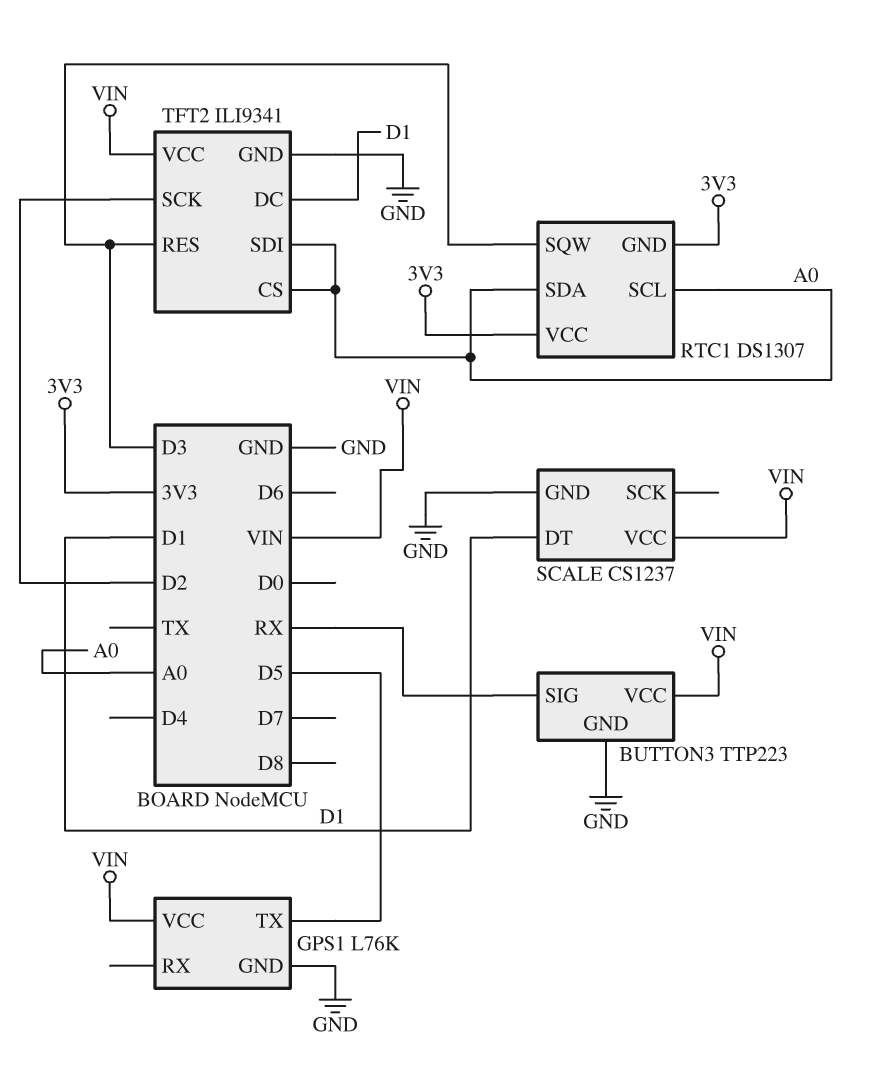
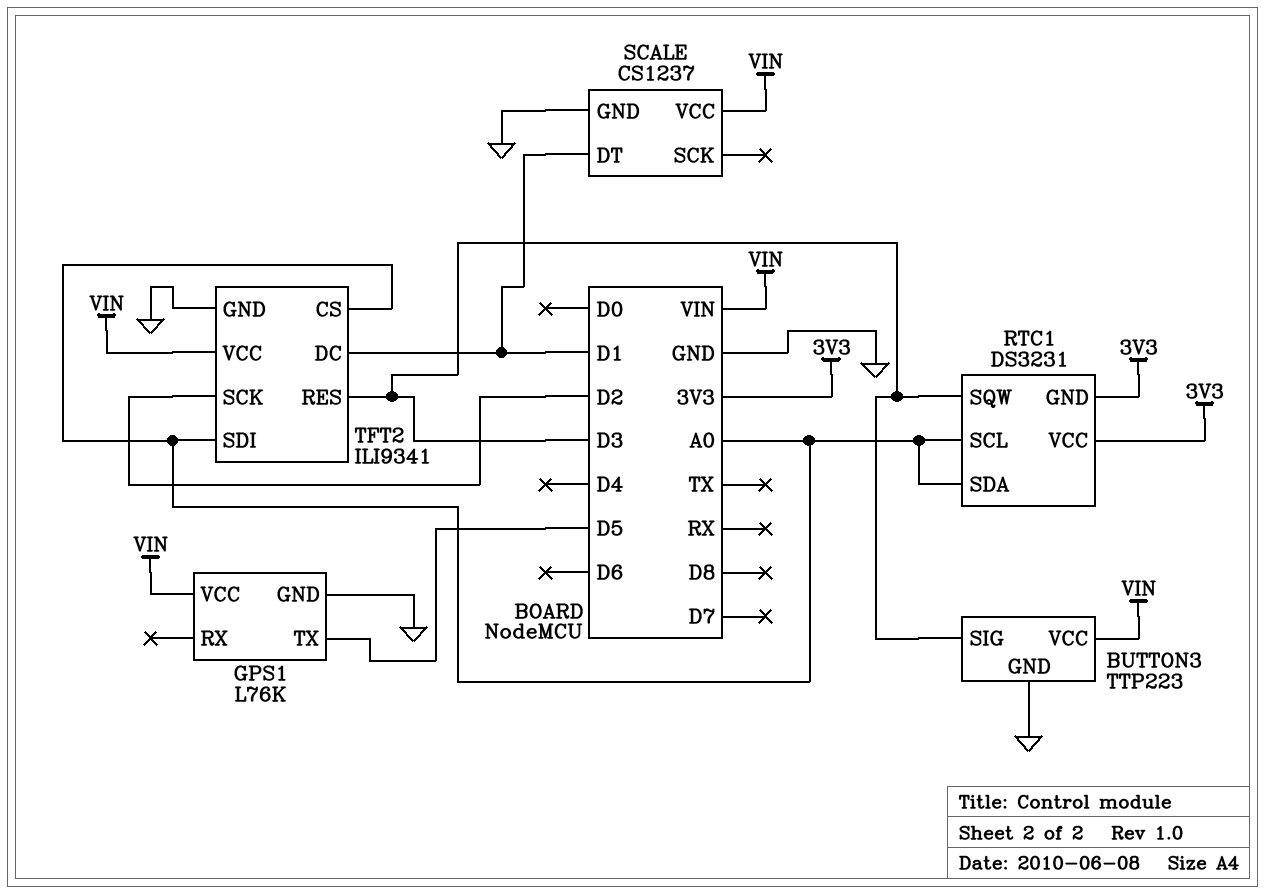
BUTTON3 pin SIG: RX -> D3
RTC1: DS1307 -> DS3231

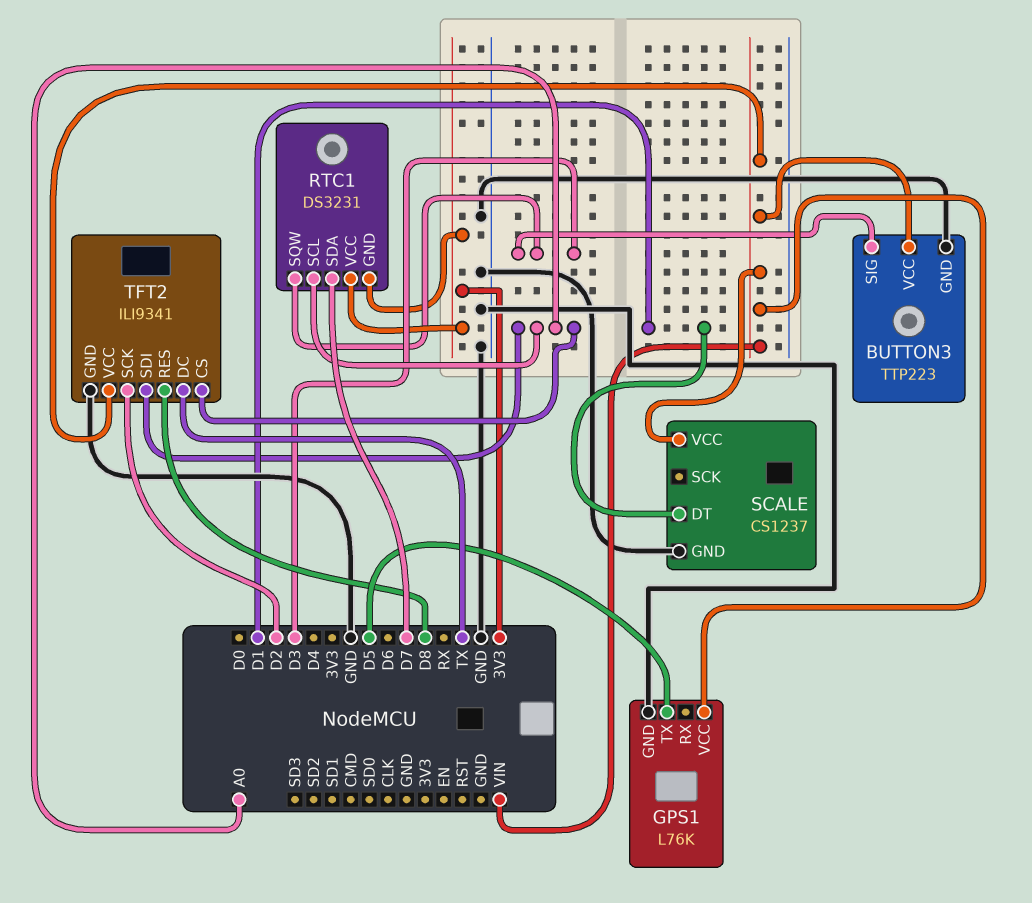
RTC1 pin SDA: A0 -> D7
TFT2 pin DC: D1 -> TX
TFT2 pin RES: D3 -> D8

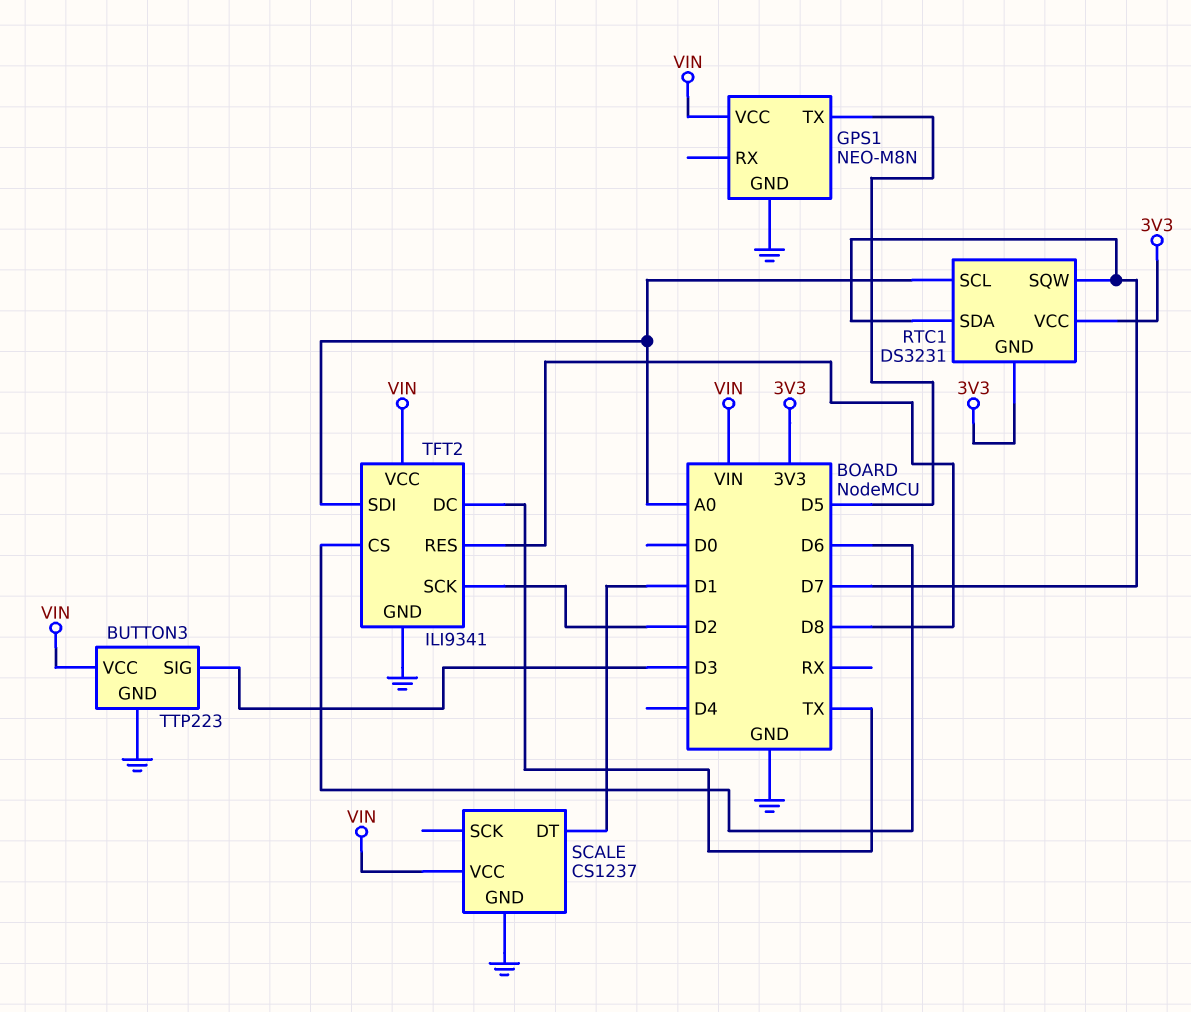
GPS1: L76K -> NEO-M8N
RTC1 pin SQW: D3 -> D7
TFT2 pin CS: A0 -> D6

